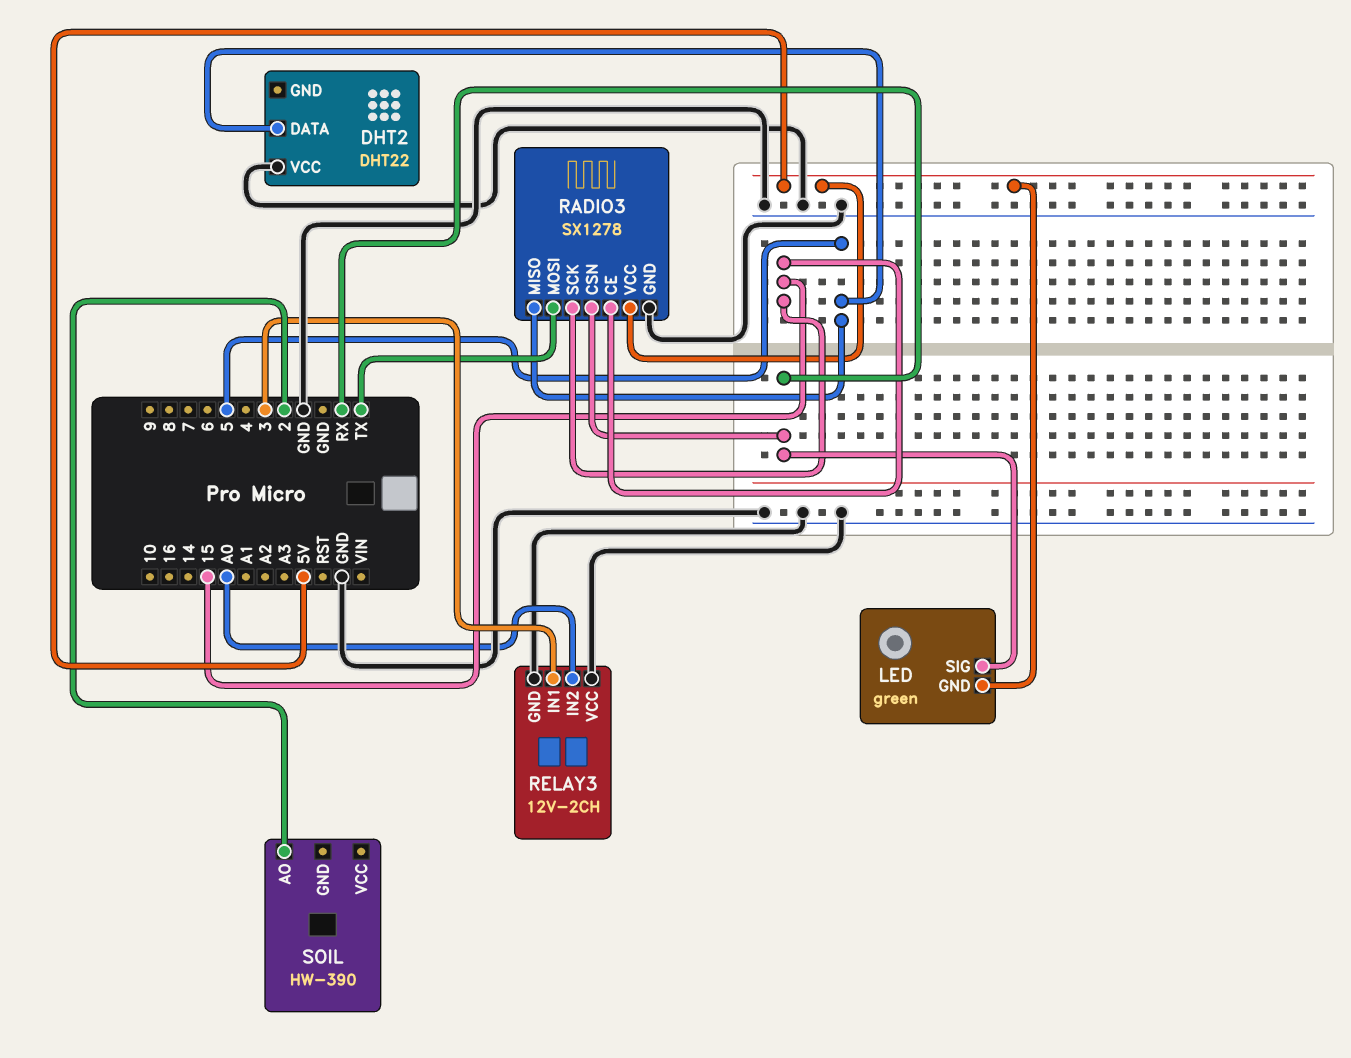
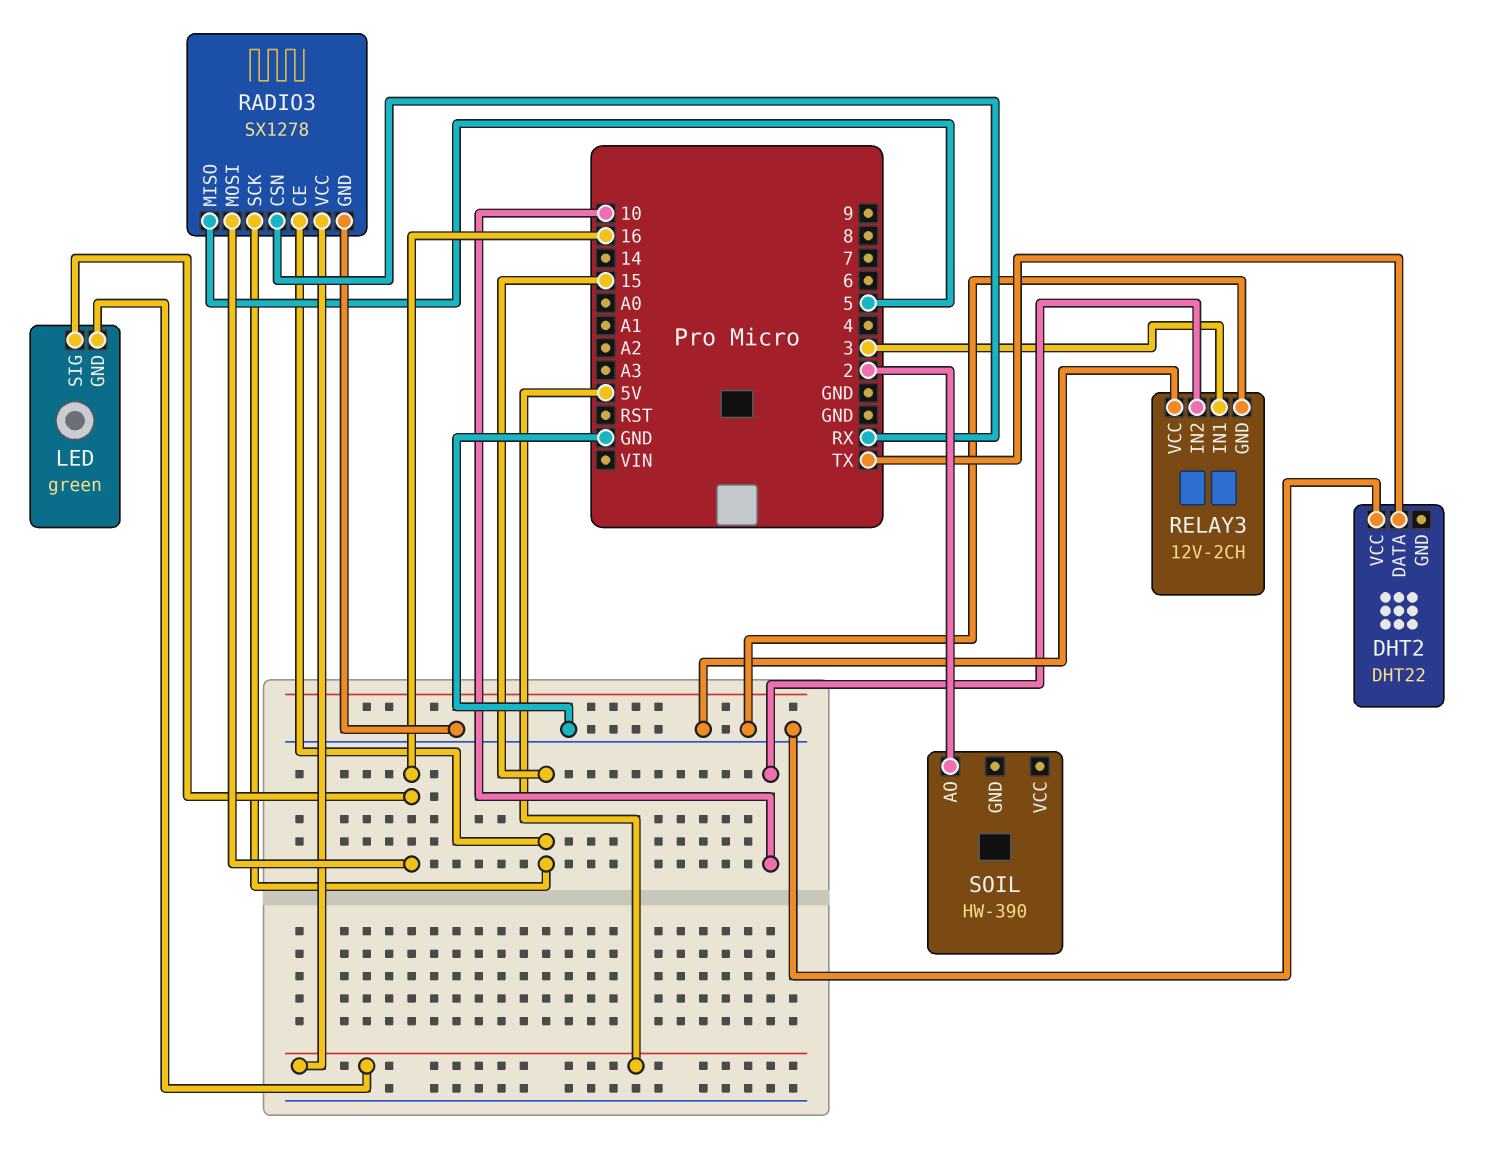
DHT2 pin DATA: 5 -> TX
LED pin SIG: RX -> 16
RADIO3 pin MOSI: TX -> 16
RELAY3 pin IN2: A0 -> 10

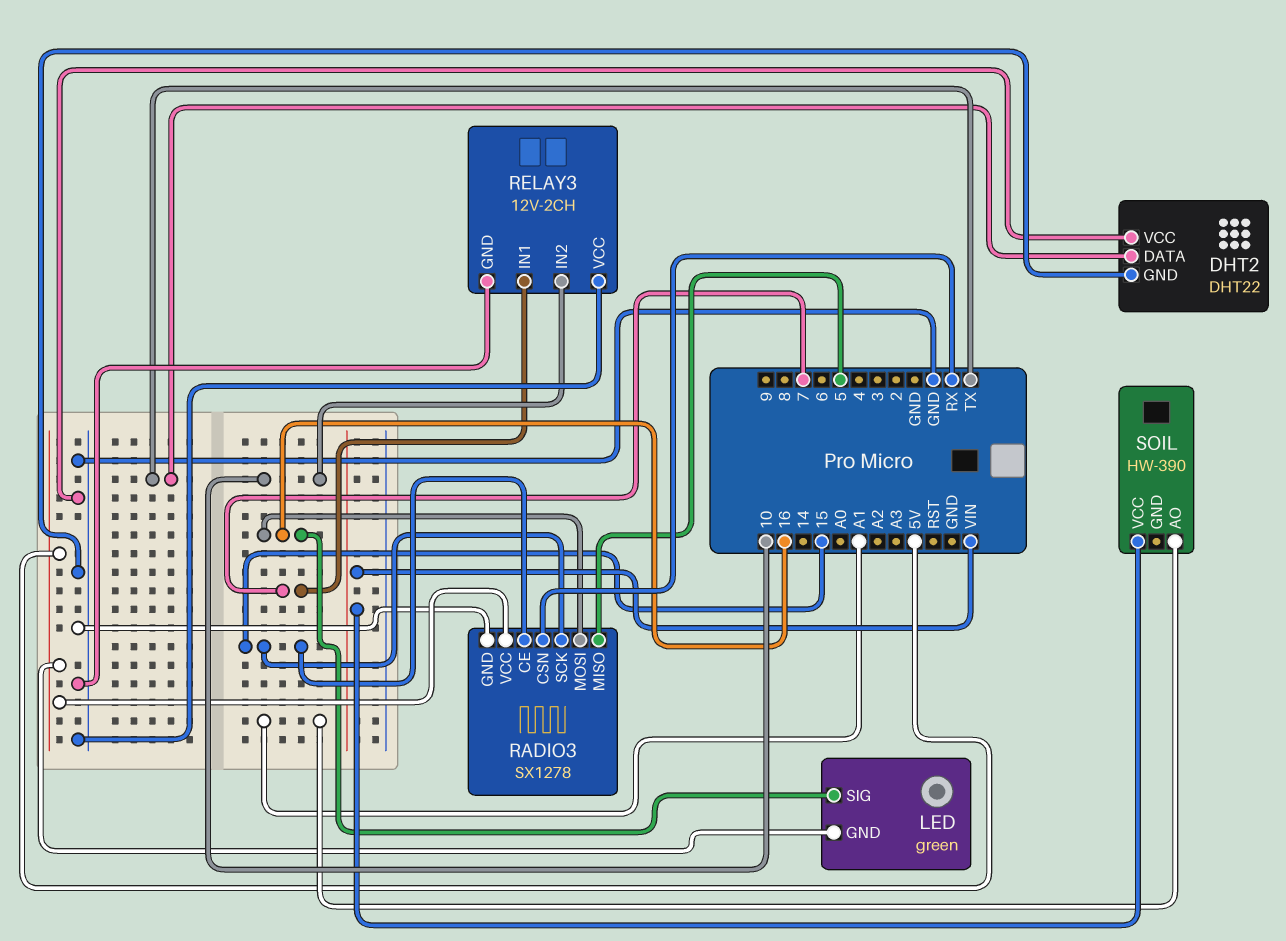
DHT2 pin GND: none -> GND
RELAY3 pin IN1: 3 -> 7
SOIL pin AO: 2 -> A1
SOIL pin VCC: none -> VIN

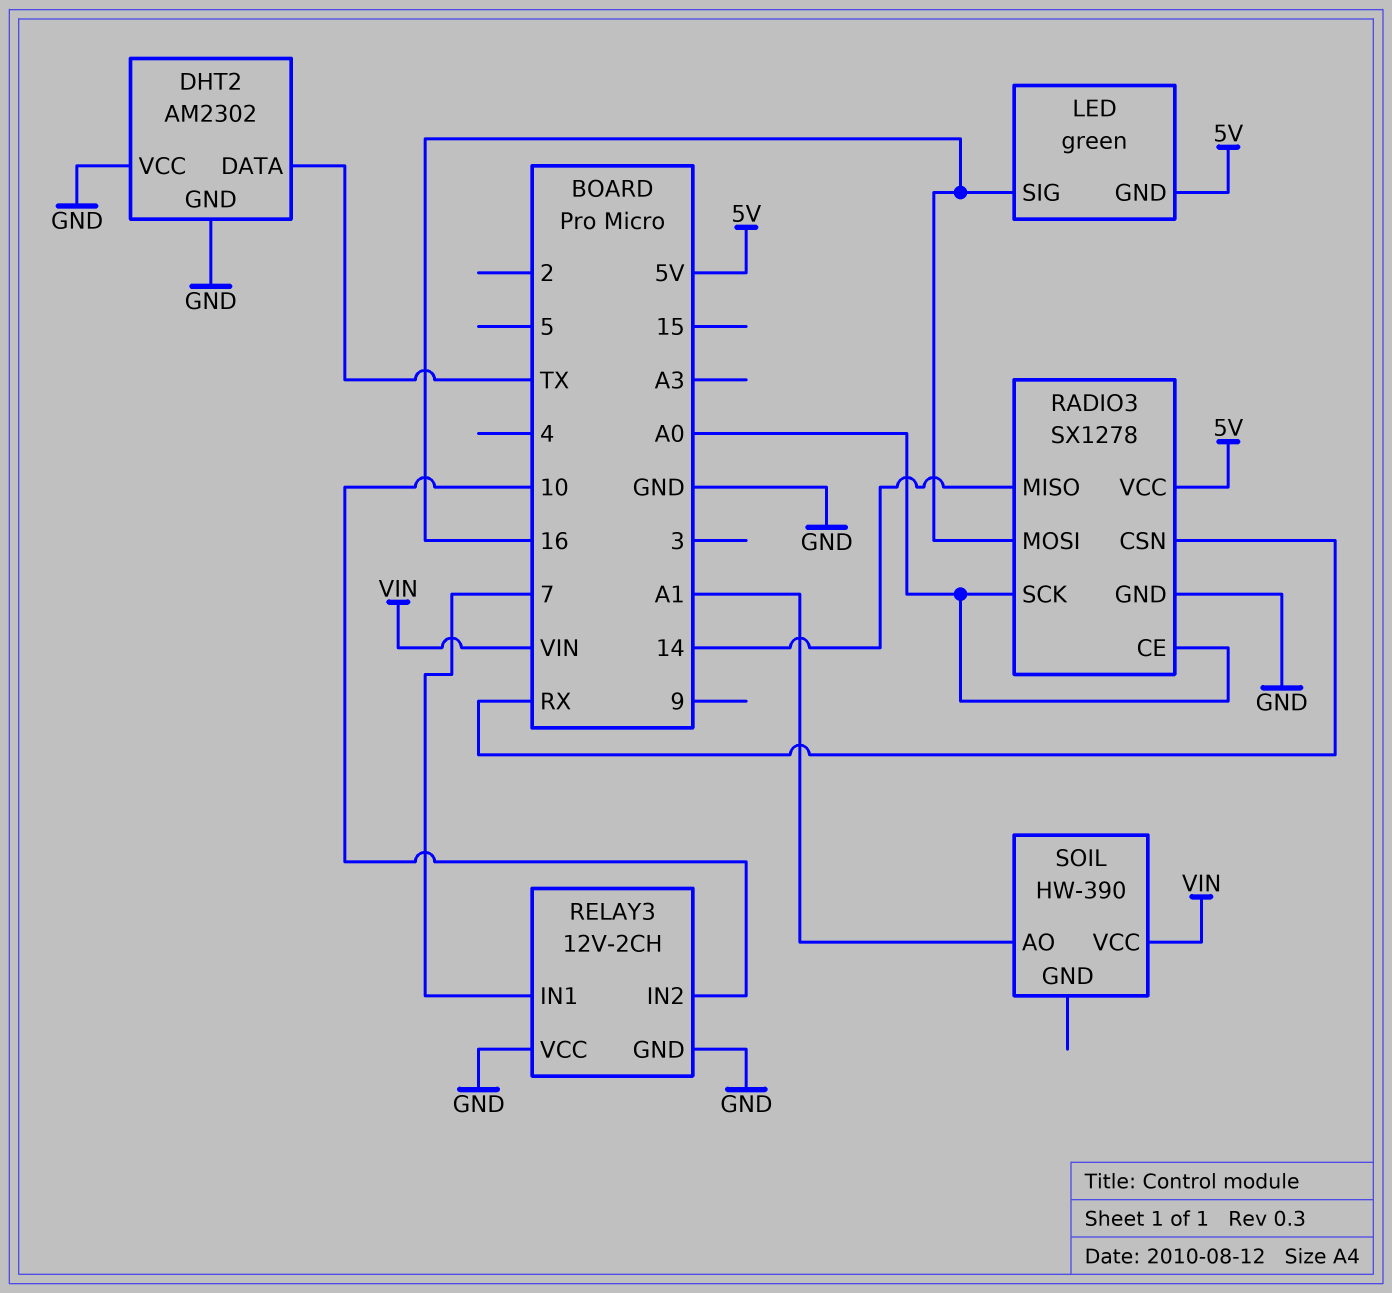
DHT2: DHT22 -> AM2302
RADIO3 pin CE: 15 -> A0
RADIO3 pin MISO: 5 -> 14
RADIO3 pin SCK: 15 -> A0

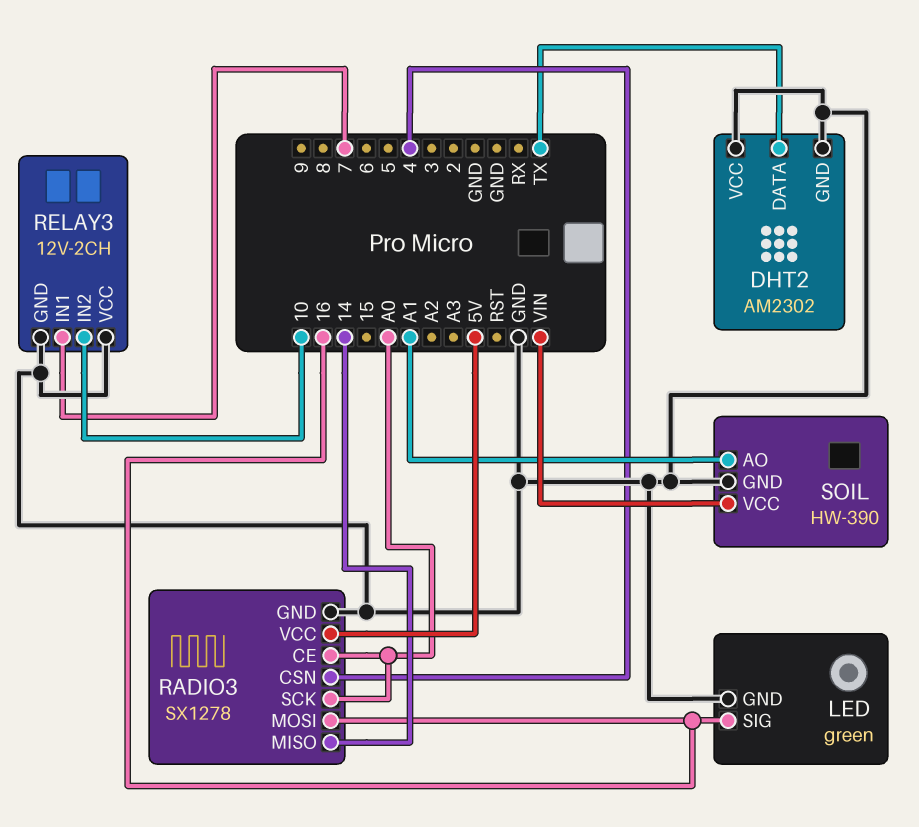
LED pin GND: 5V -> GND
RADIO3 pin CSN: RX -> 4
SOIL pin GND: none -> GND

